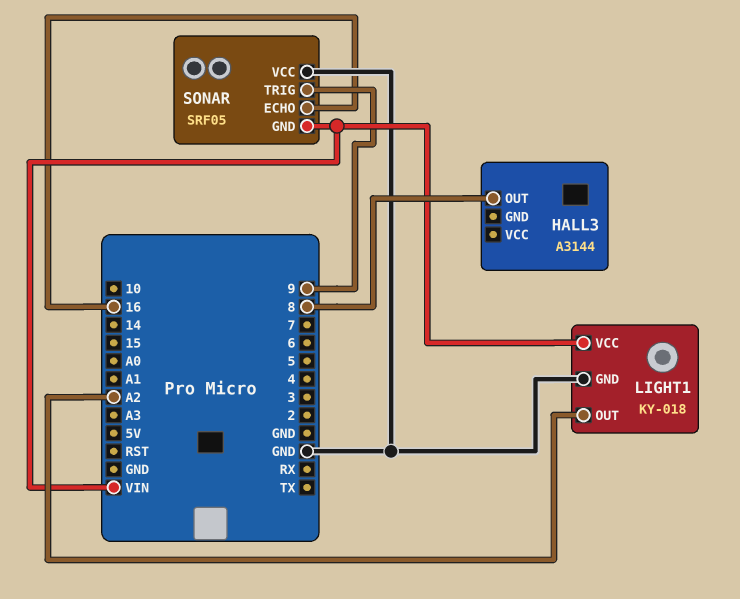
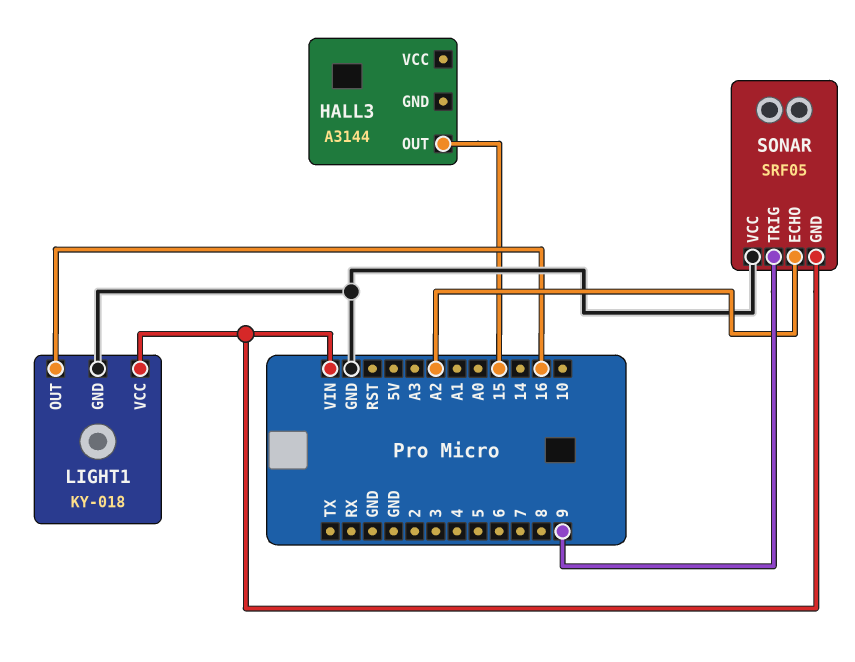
HALL3 pin OUT: 8 -> 15
LIGHT1 pin OUT: A2 -> 16
SONAR pin ECHO: 16 -> A2

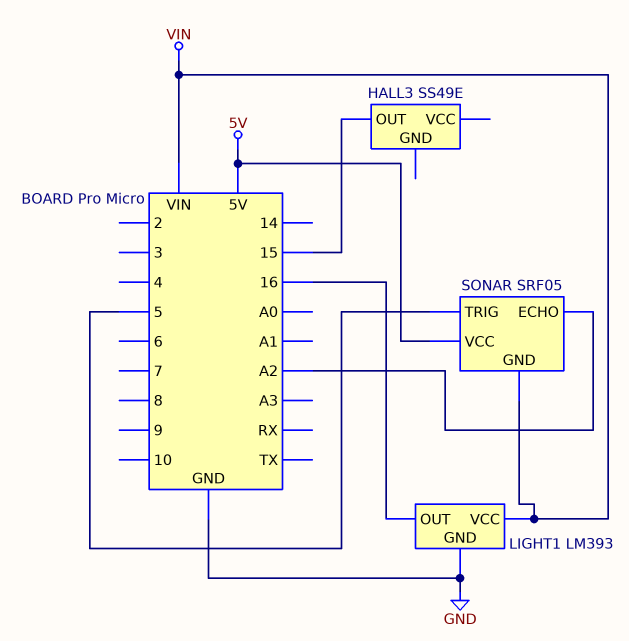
HALL3: A3144 -> SS49E
LIGHT1: KY-018 -> LM393
SONAR pin TRIG: 9 -> 5
SONAR pin VCC: GND -> 5V

